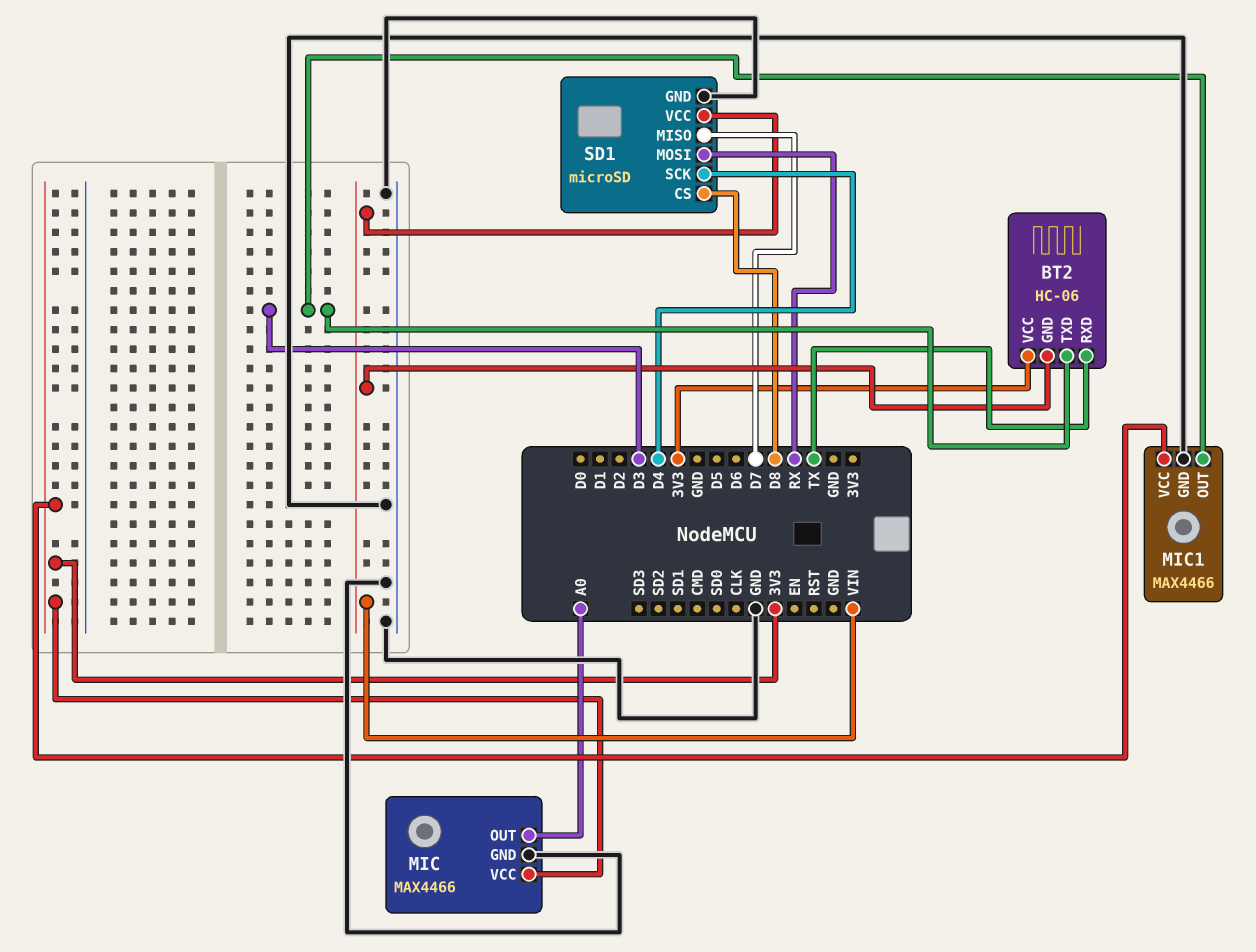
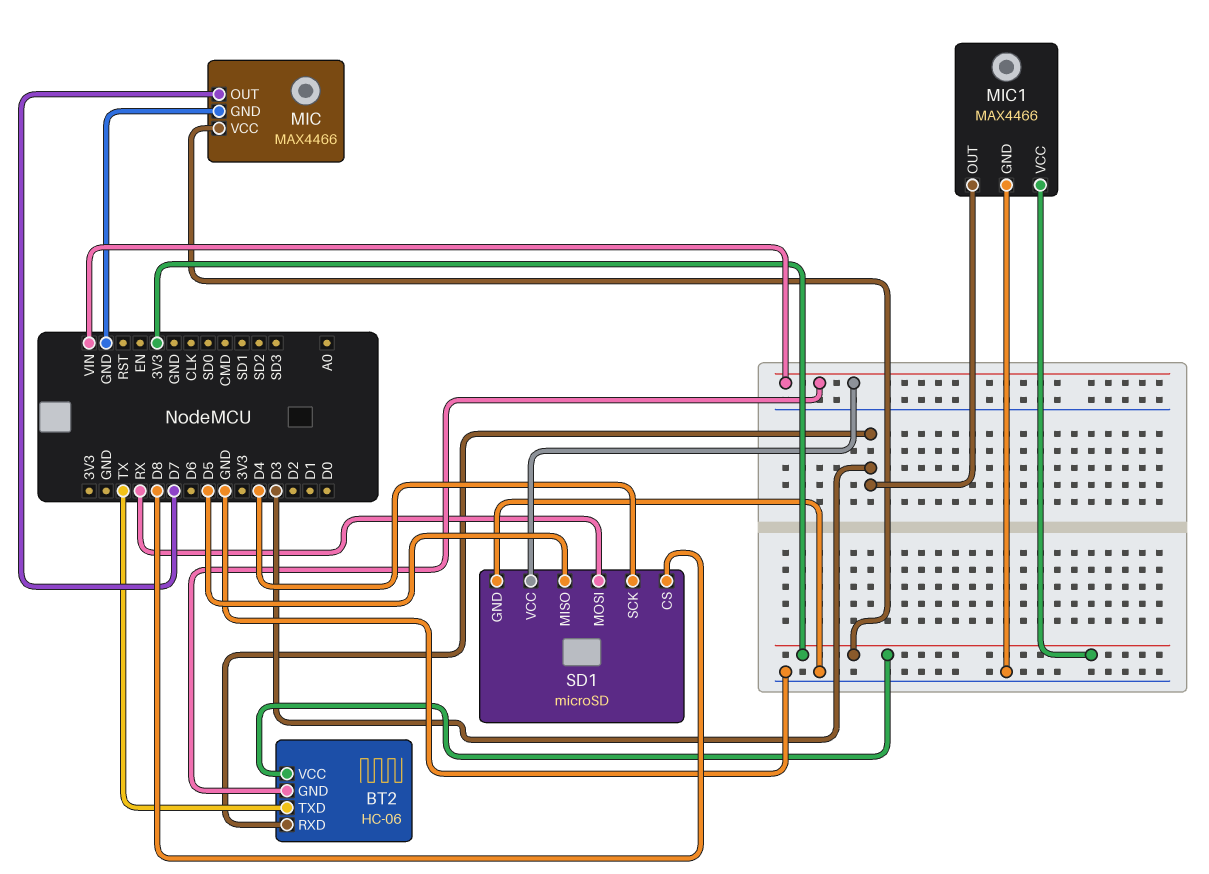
BT2 pin RXD: TX -> D3
BT2 pin TXD: D3 -> TX
MIC pin OUT: A0 -> D7
SD1 pin MISO: D7 -> D5

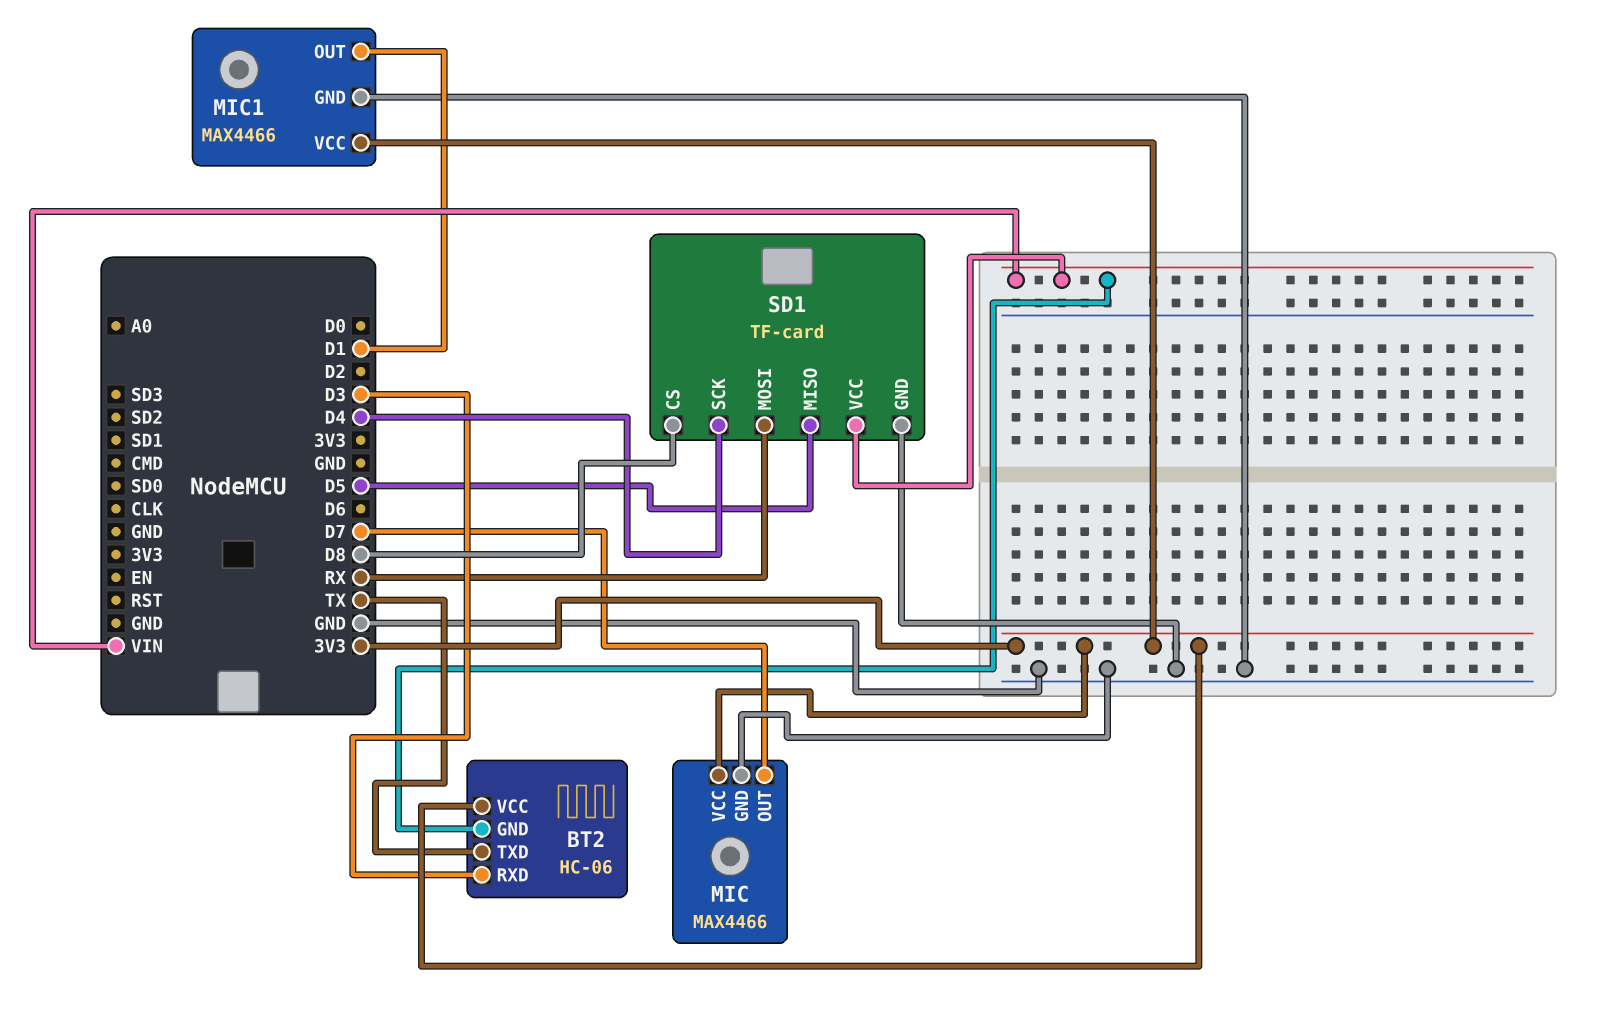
MIC1 pin OUT: D3 -> D1
SD1: microSD -> TF-card

